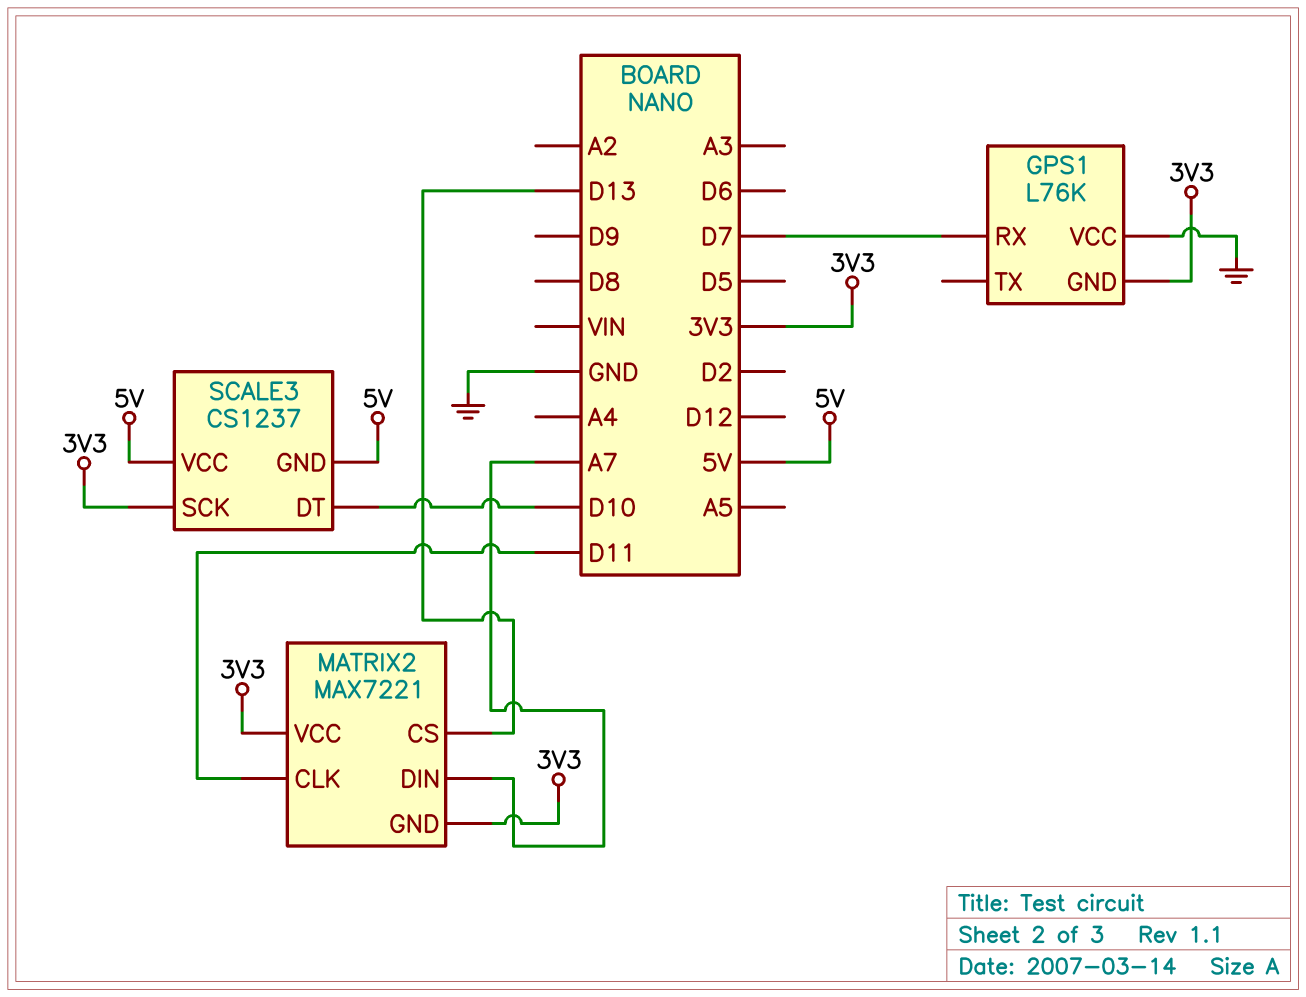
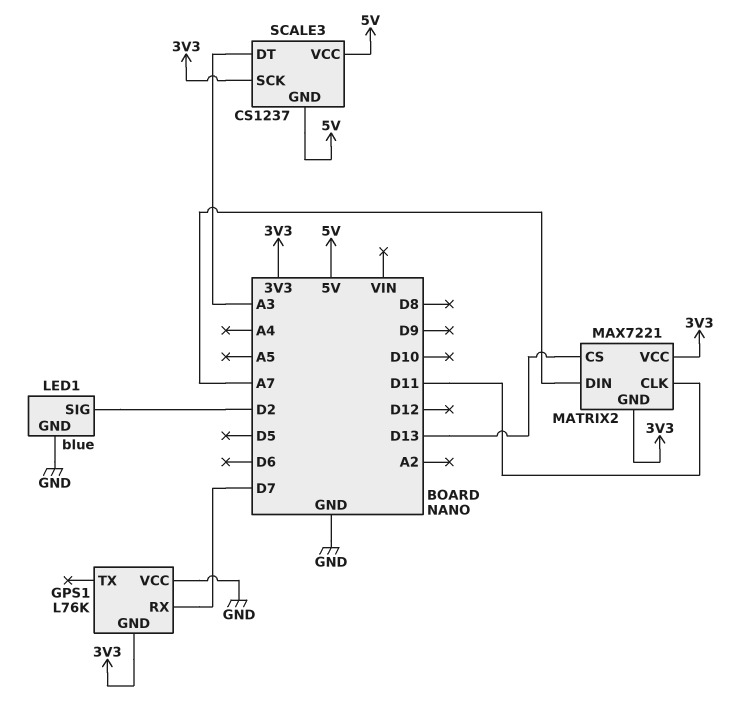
LED1: none -> blue
LED1 pin GND: none -> GND
LED1 pin SIG: none -> D2
SCALE3 pin DT: D10 -> A3

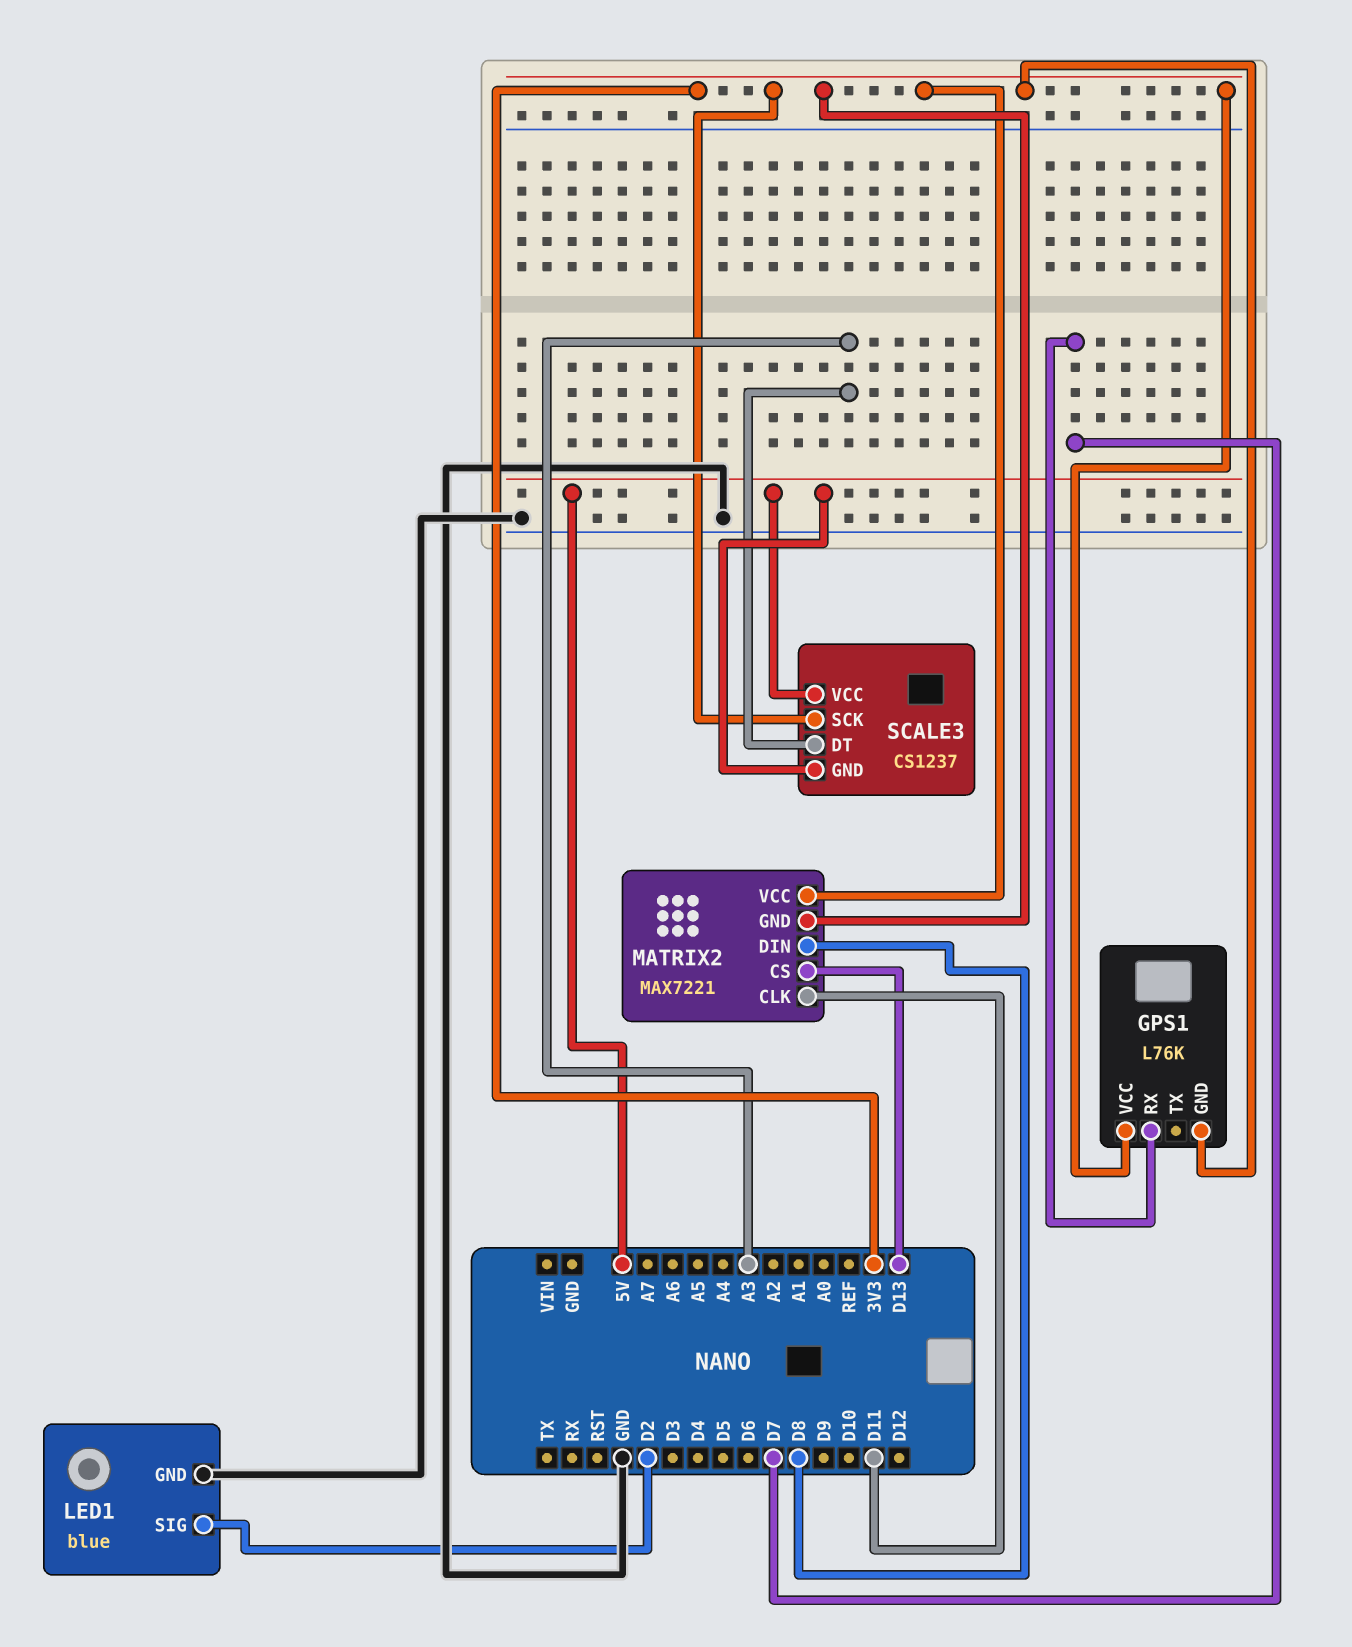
GPS1 pin VCC: GND -> 3V3
MATRIX2 pin DIN: A7 -> D8

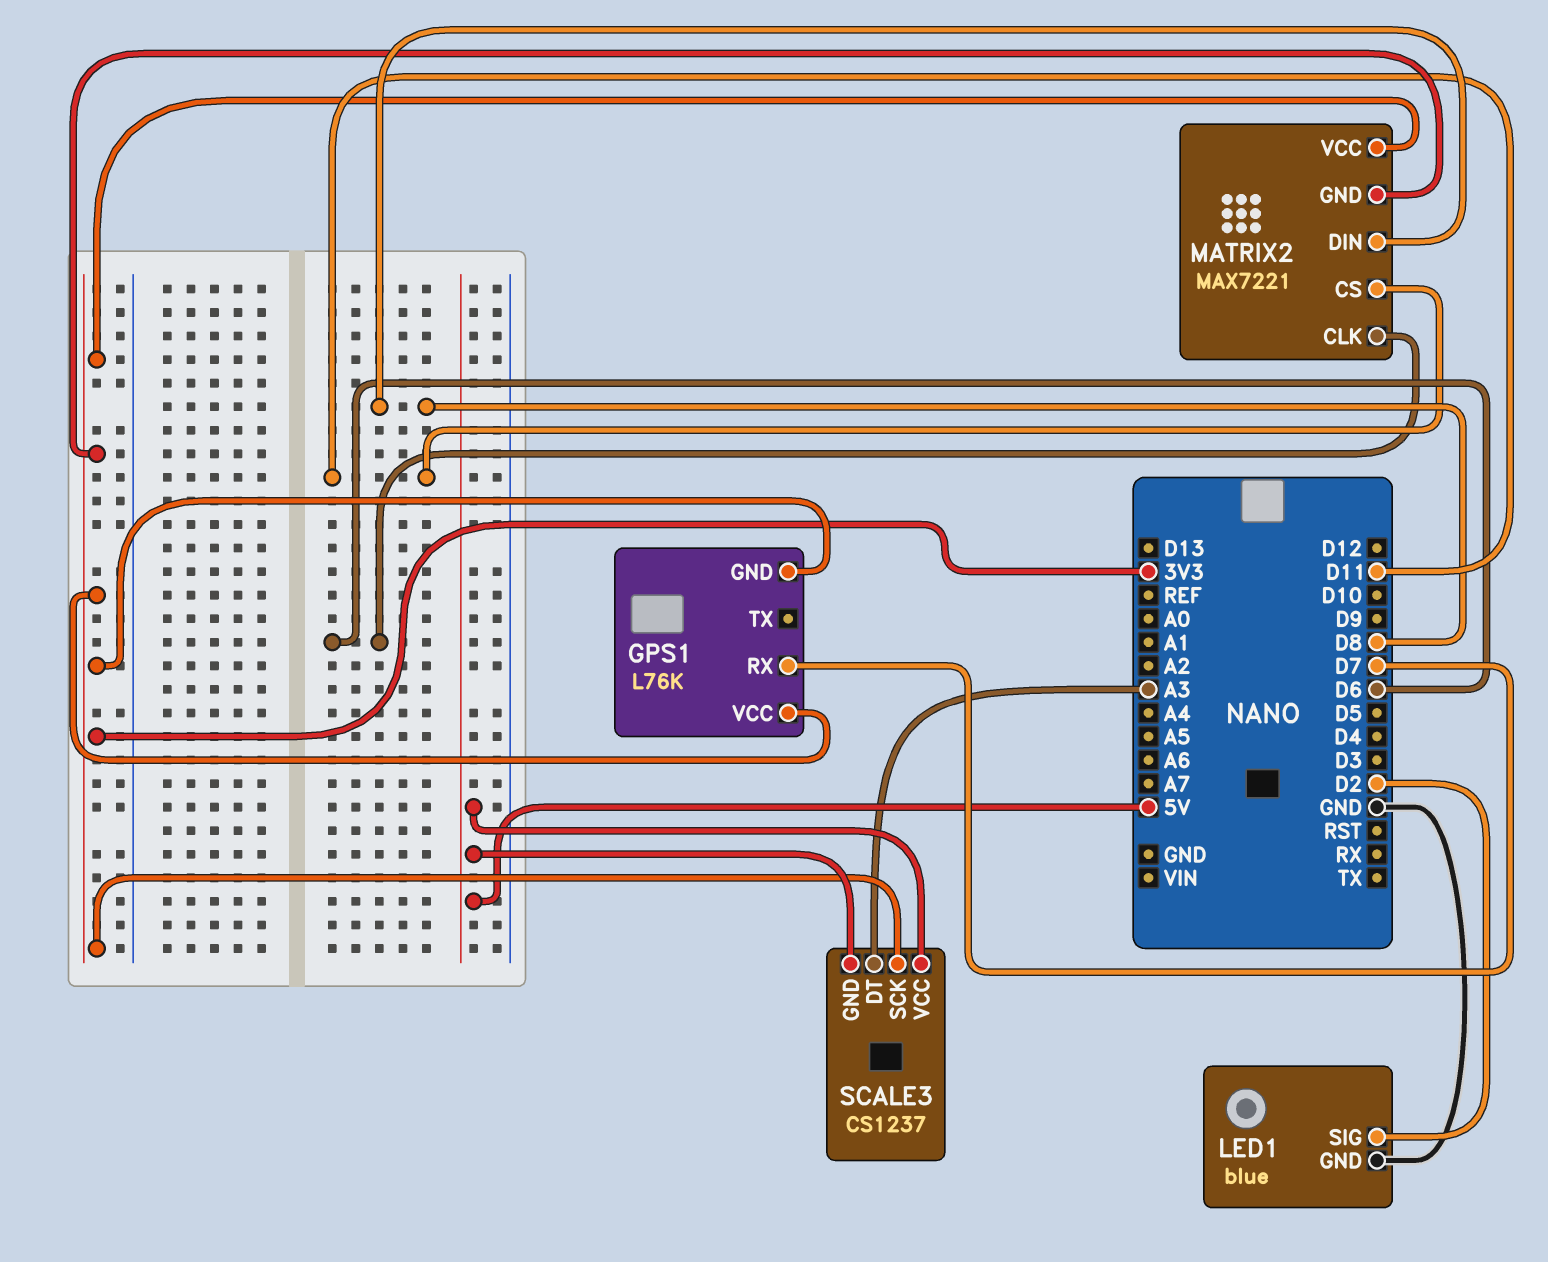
MATRIX2 pin CLK: D11 -> D6
MATRIX2 pin CS: D13 -> D11

